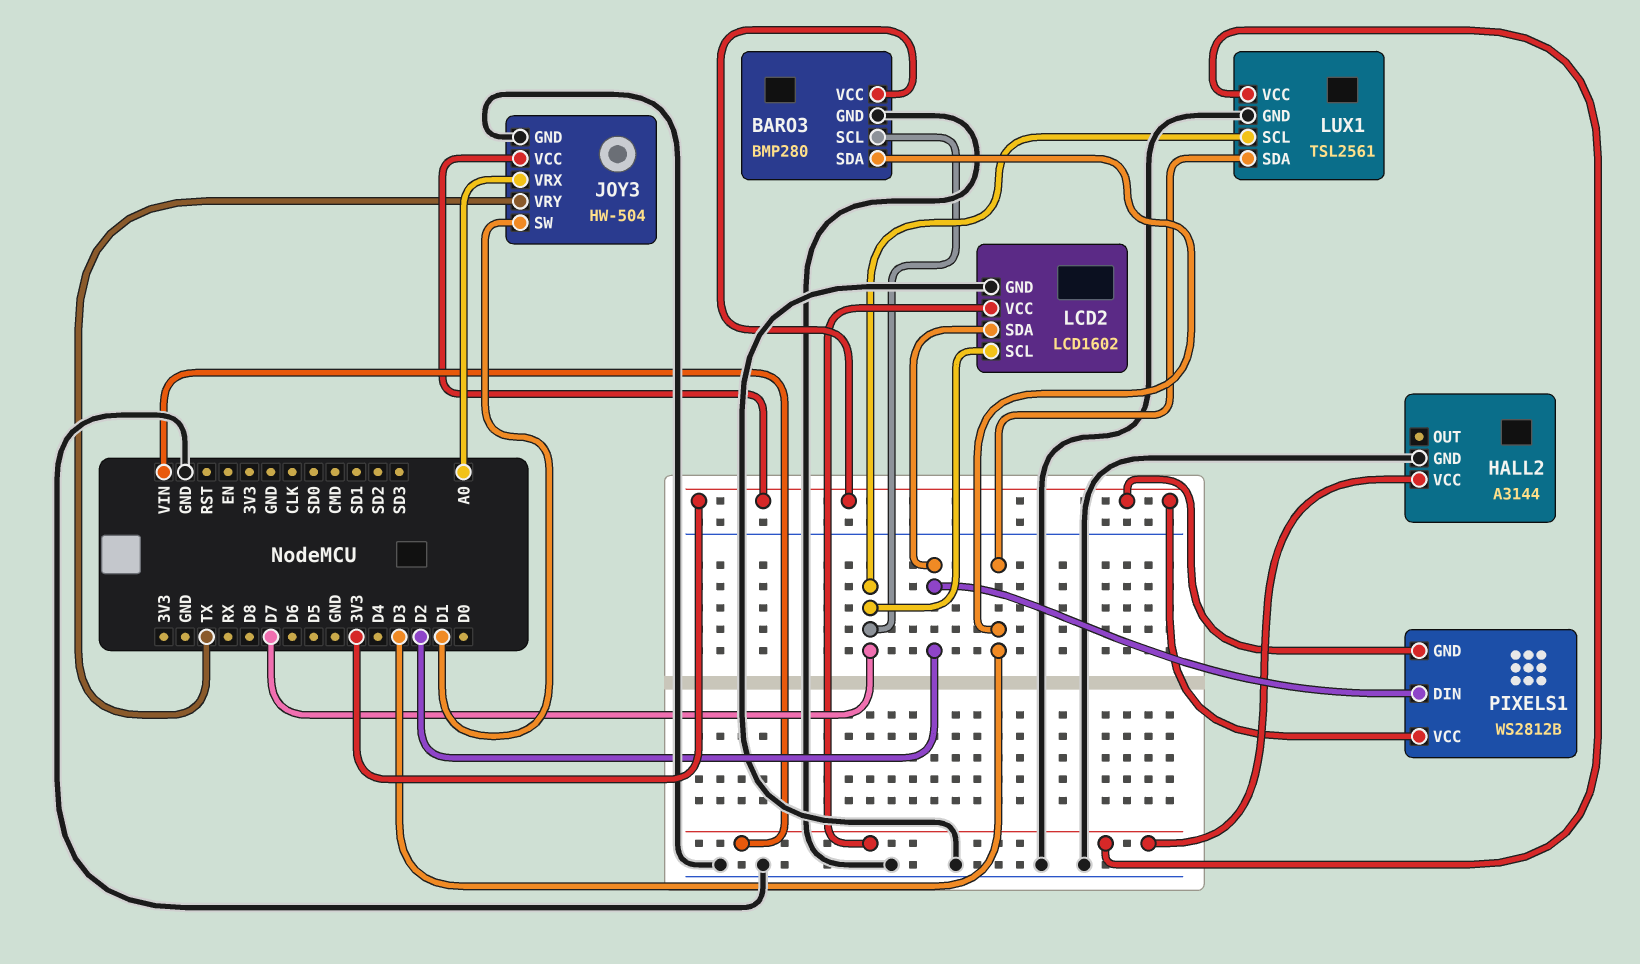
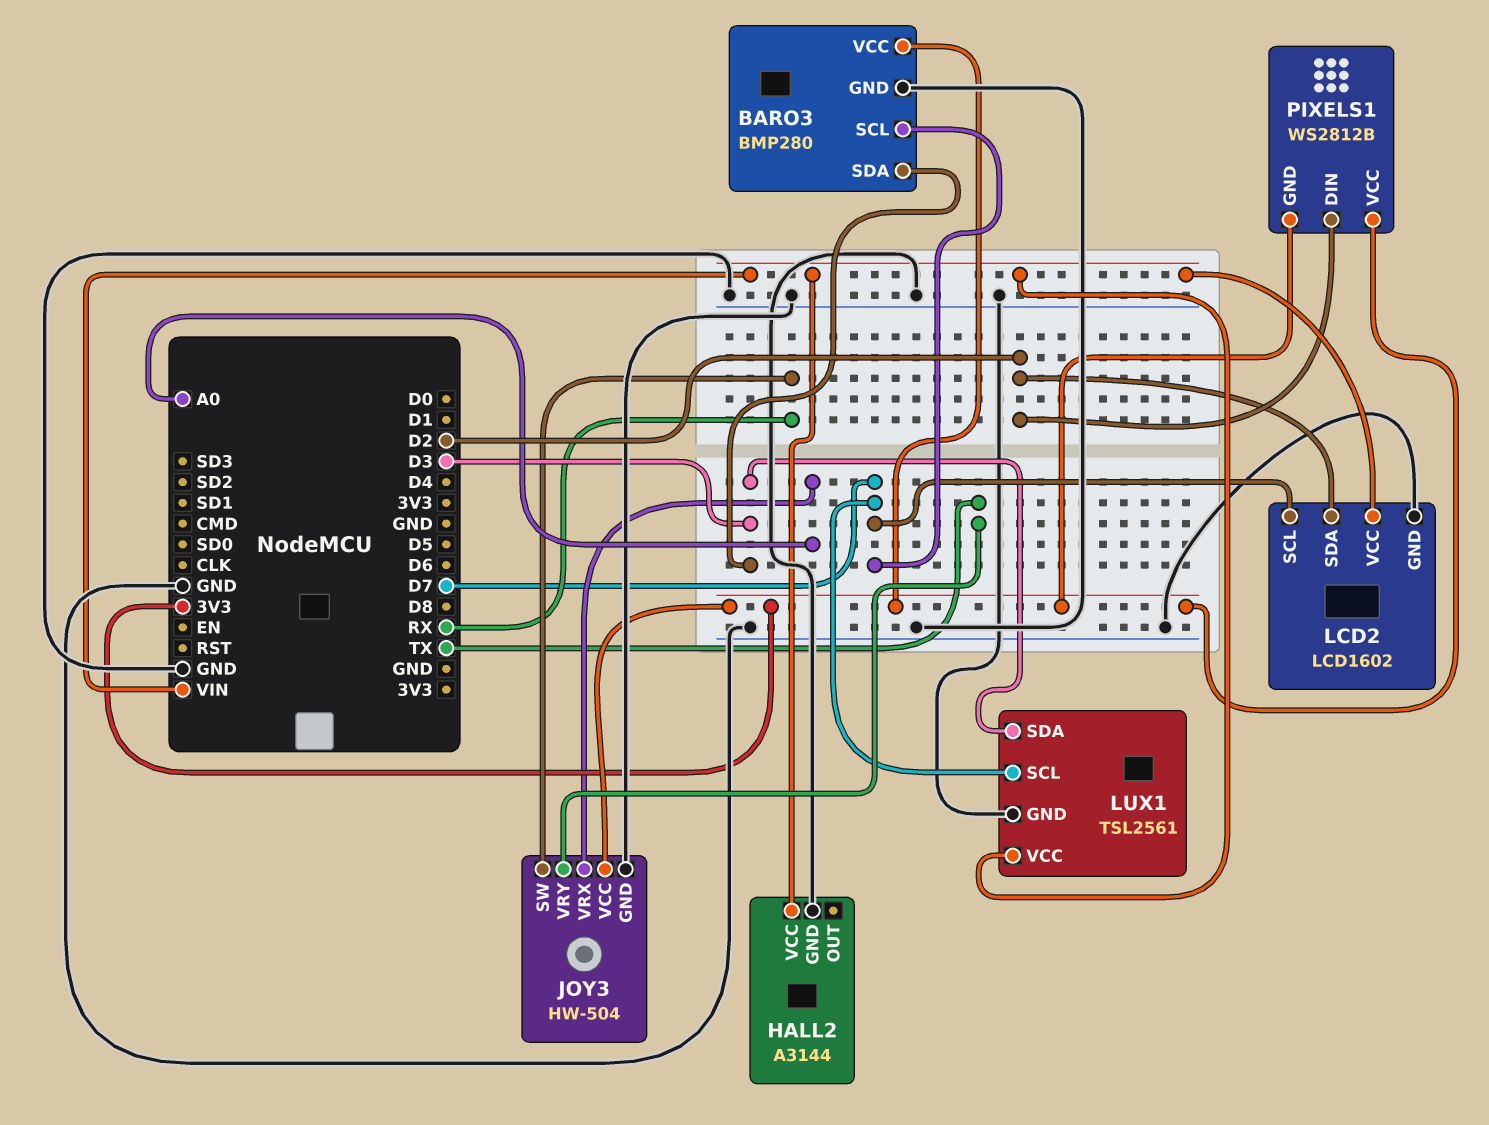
JOY3 pin SW: D1 -> RX

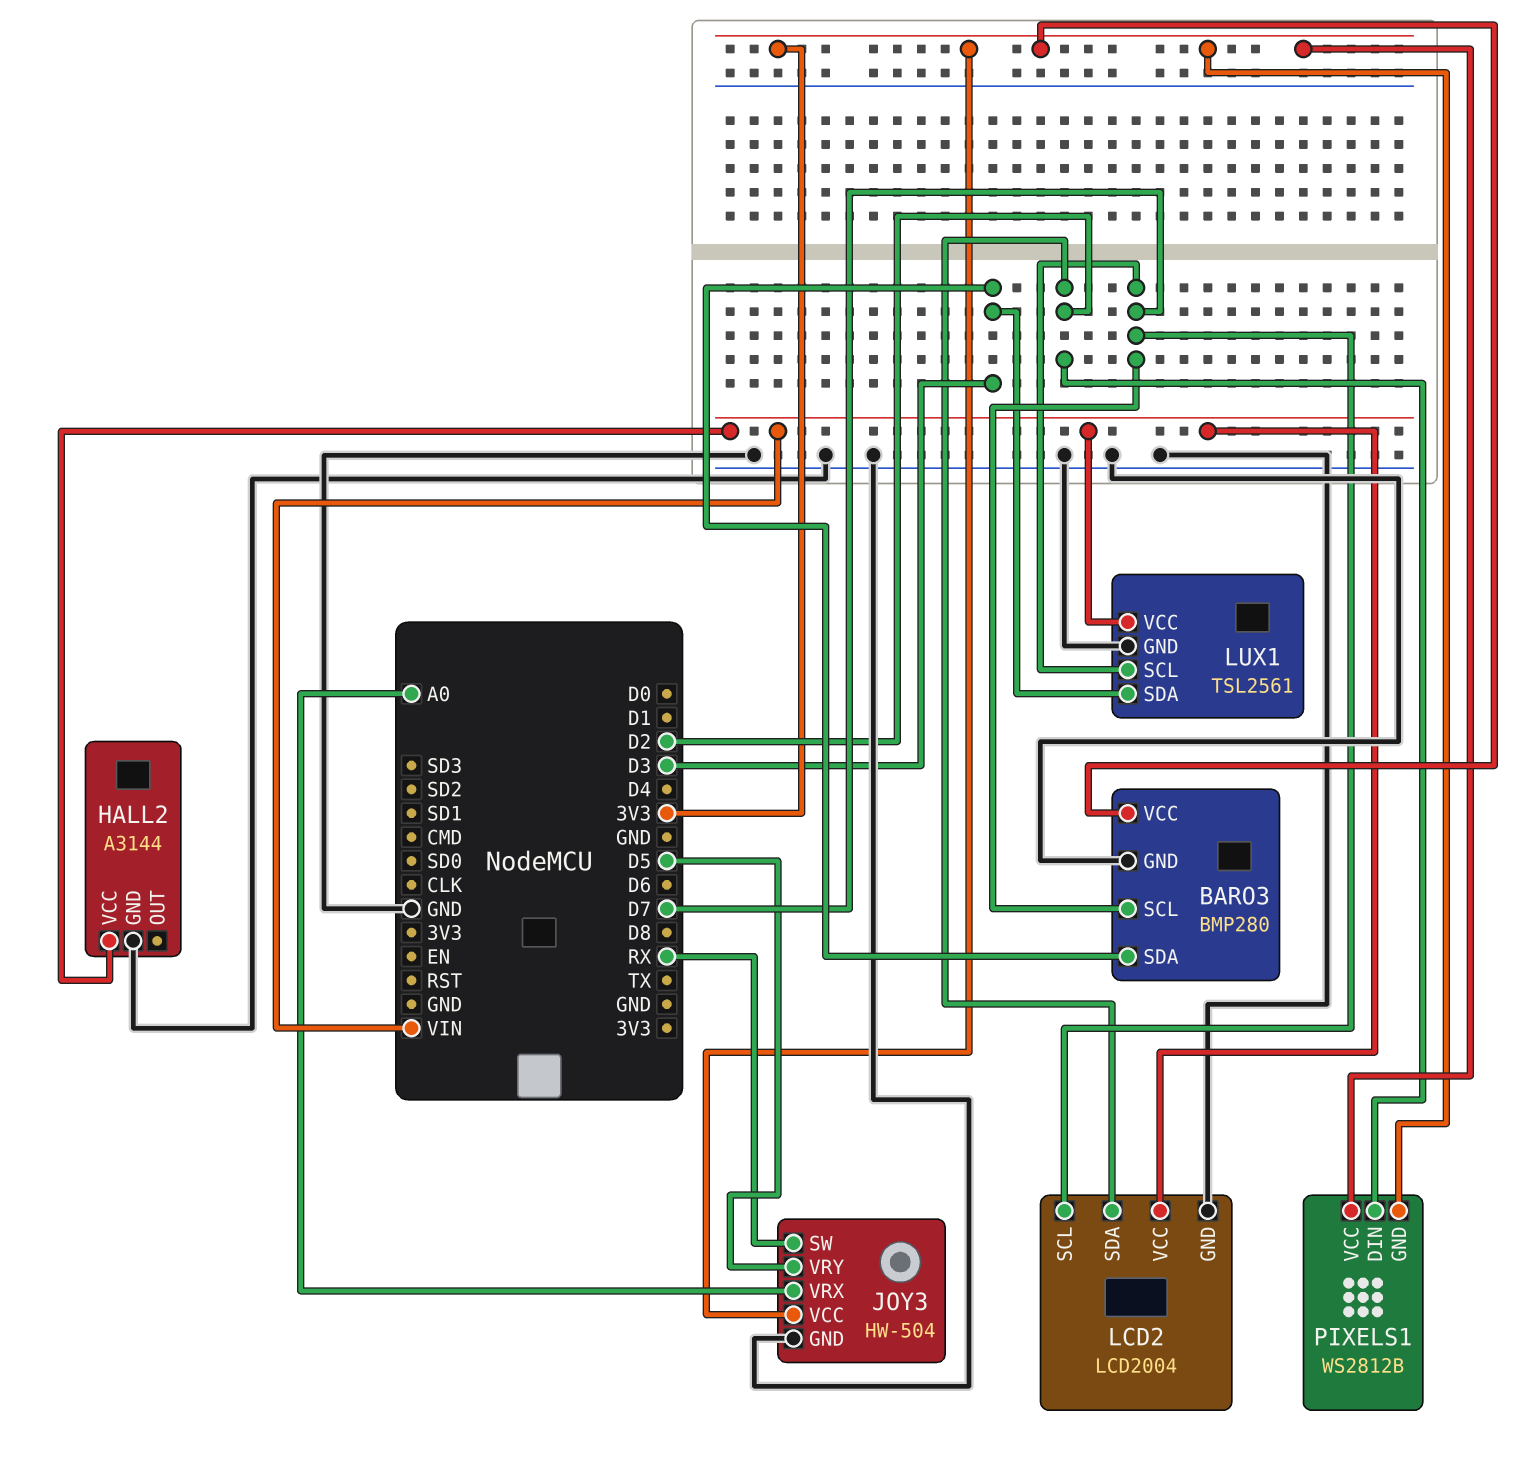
JOY3 pin VRY: TX -> D5
LCD2: LCD1602 -> LCD2004

